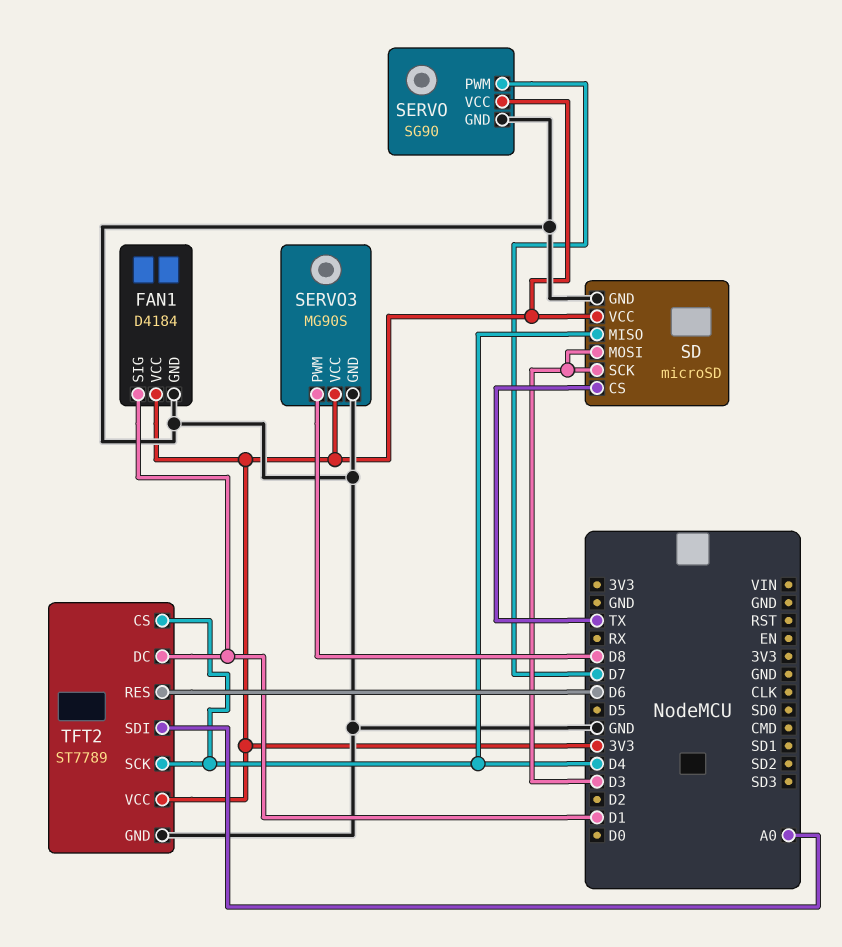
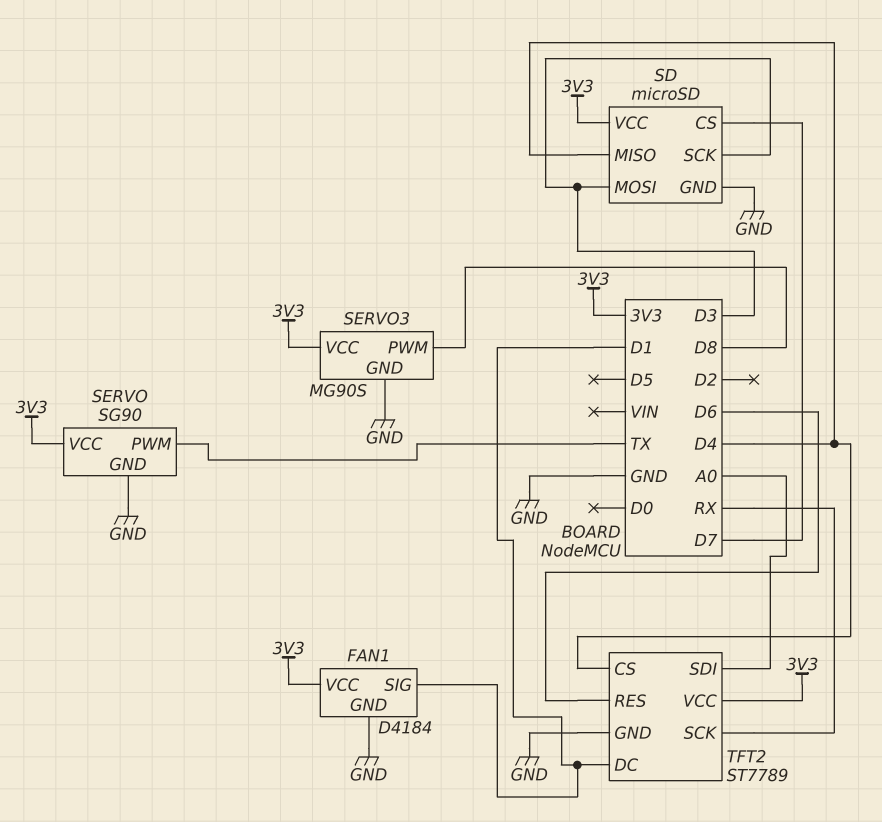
SD pin CS: TX -> D7
SERVO pin PWM: D7 -> TX
TFT2 pin SCK: D4 -> RX

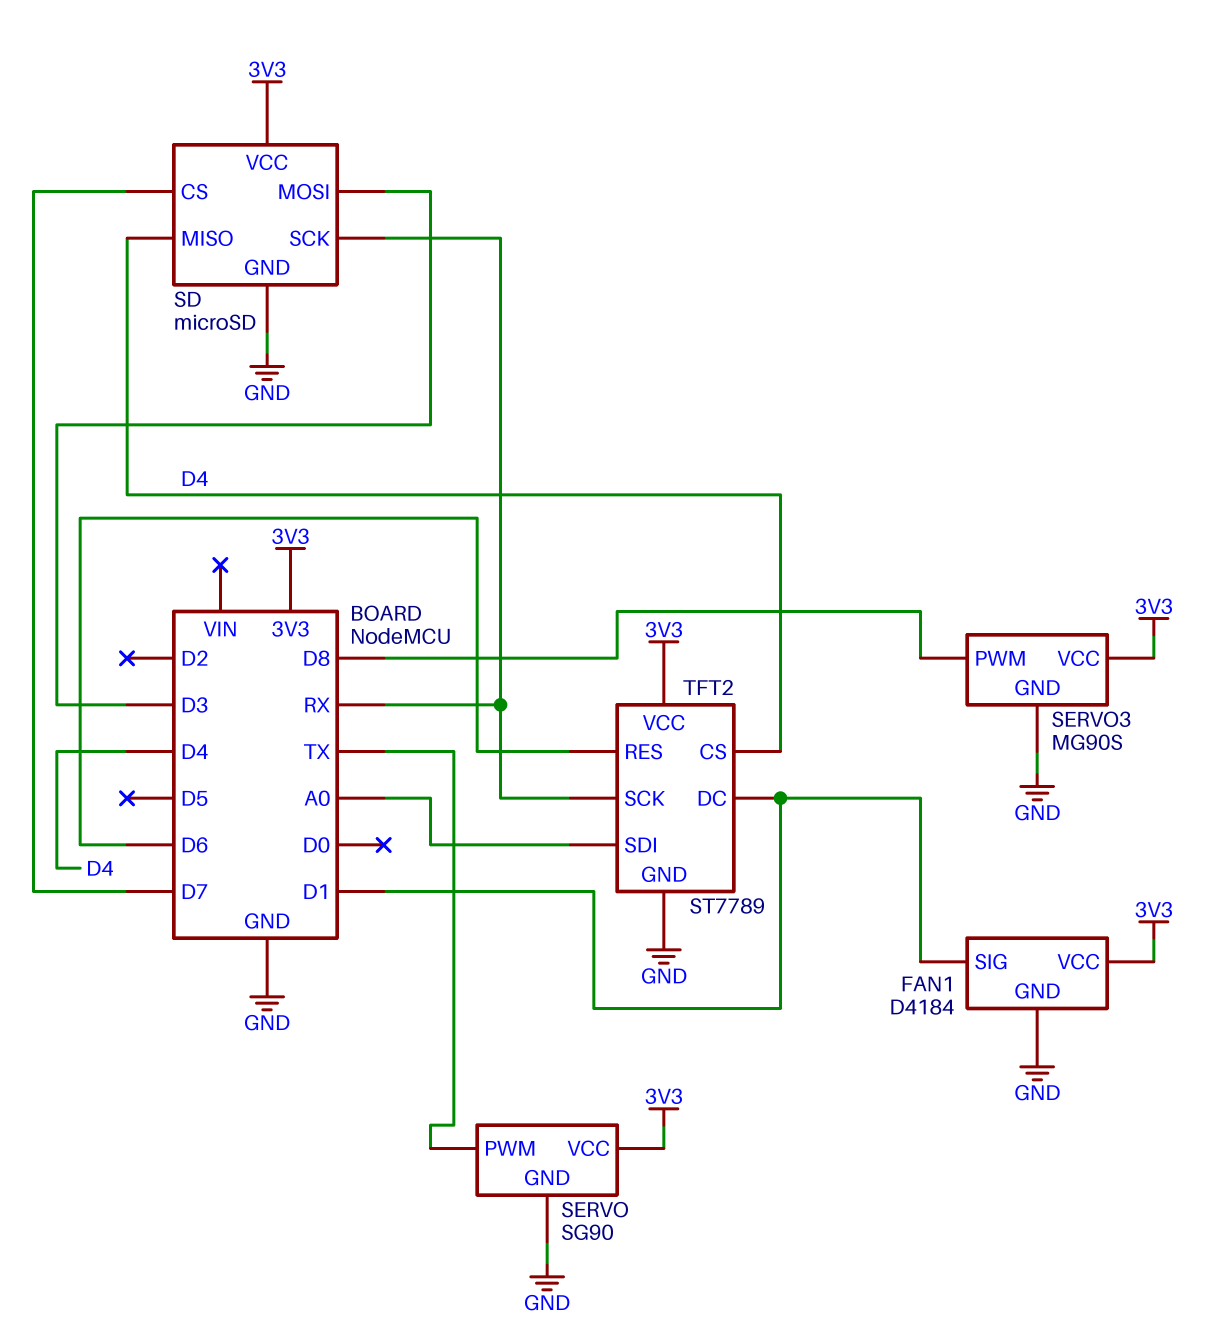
SD pin SCK: D3 -> RX

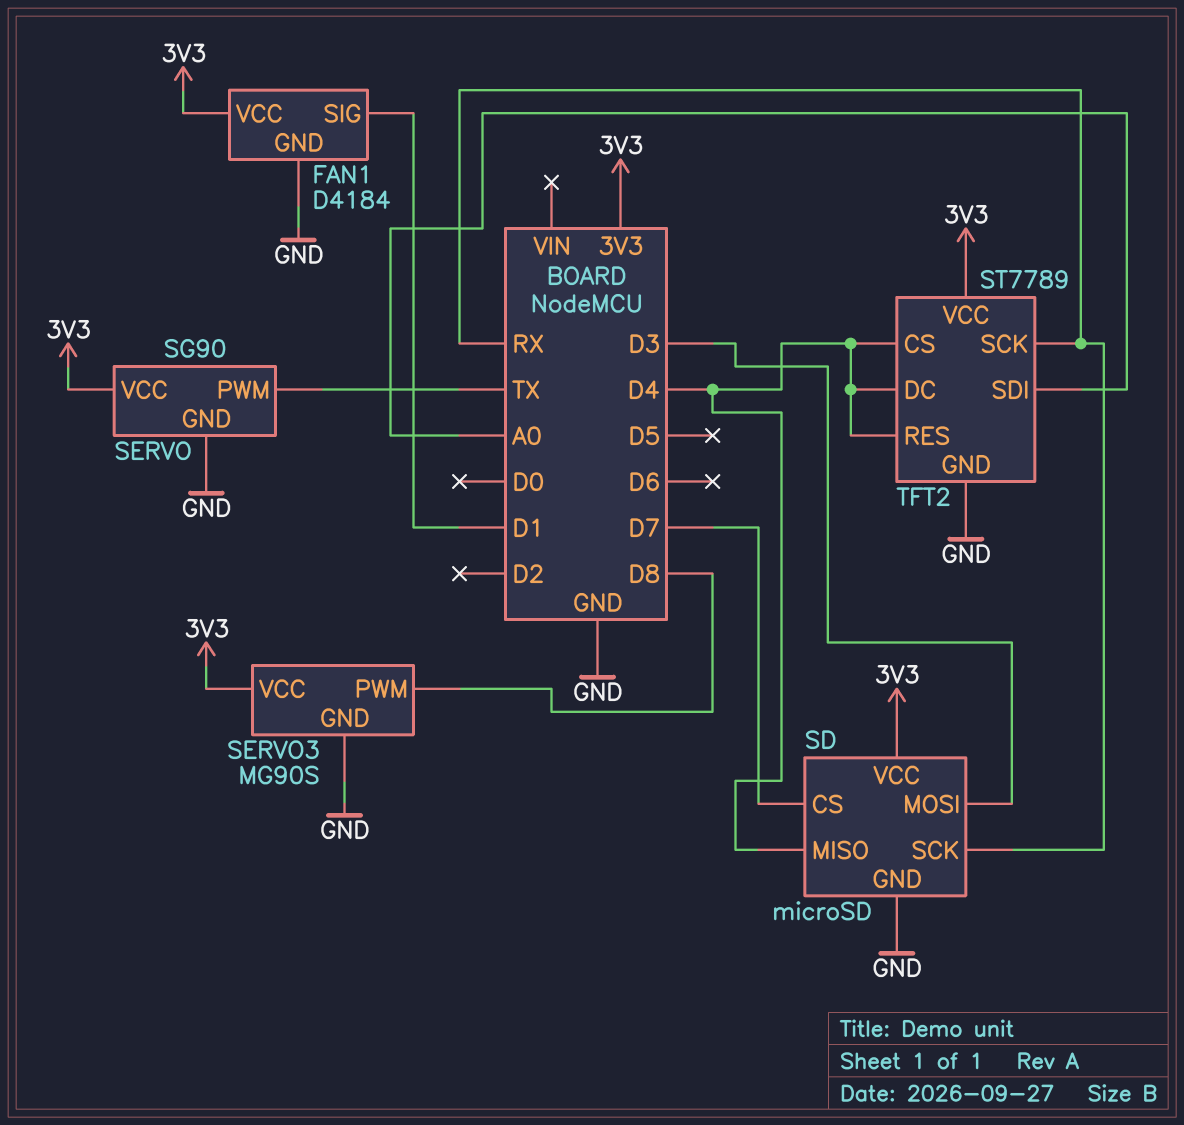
TFT2 pin DC: D1 -> D4
TFT2 pin RES: D6 -> D4

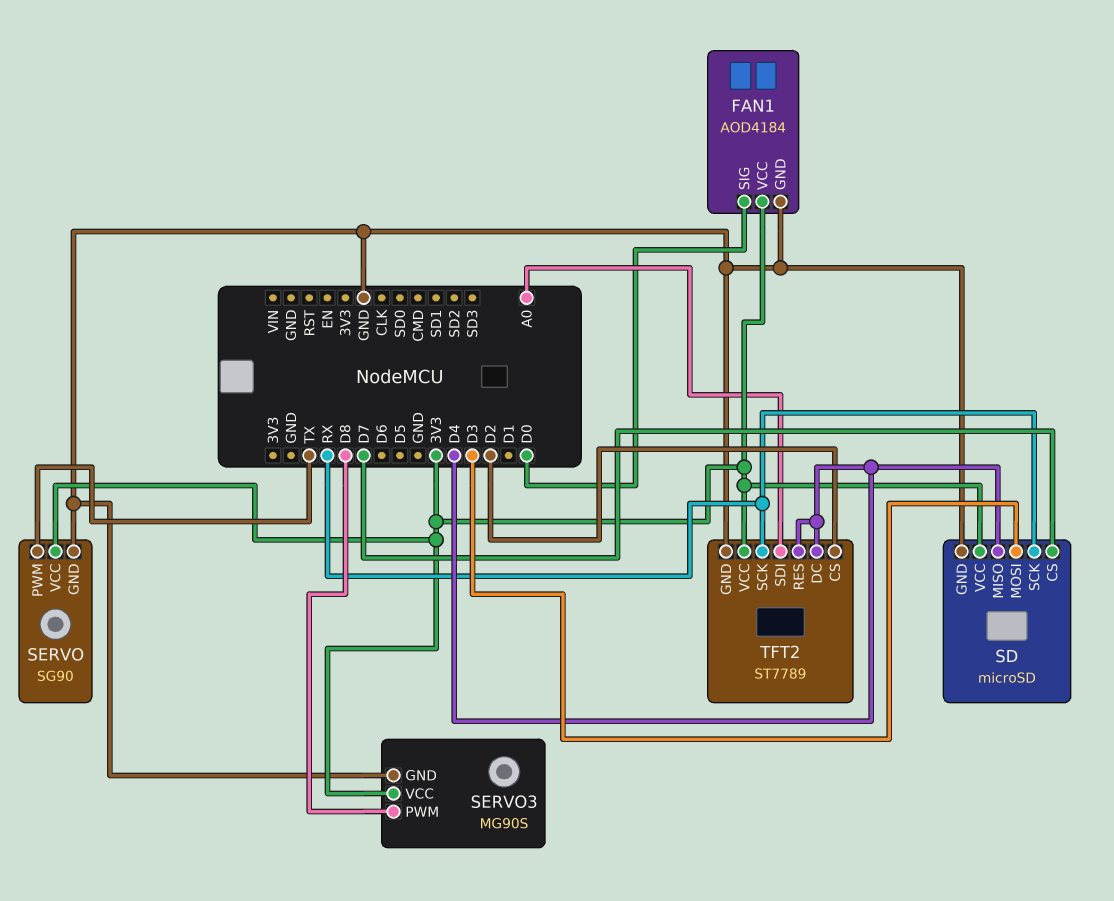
FAN1: D4184 -> AOD4184
FAN1 pin SIG: D1 -> D0
TFT2 pin CS: D4 -> D2

